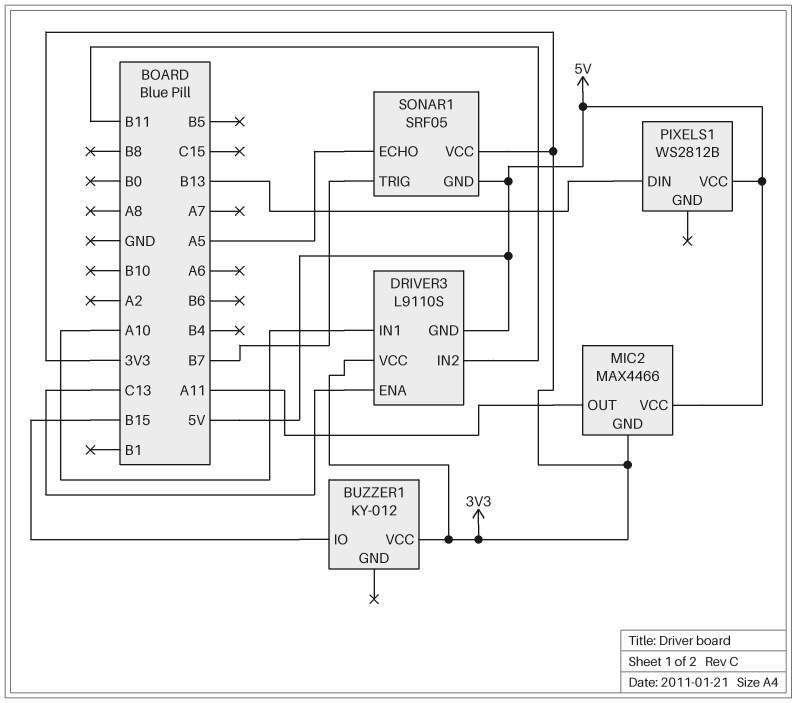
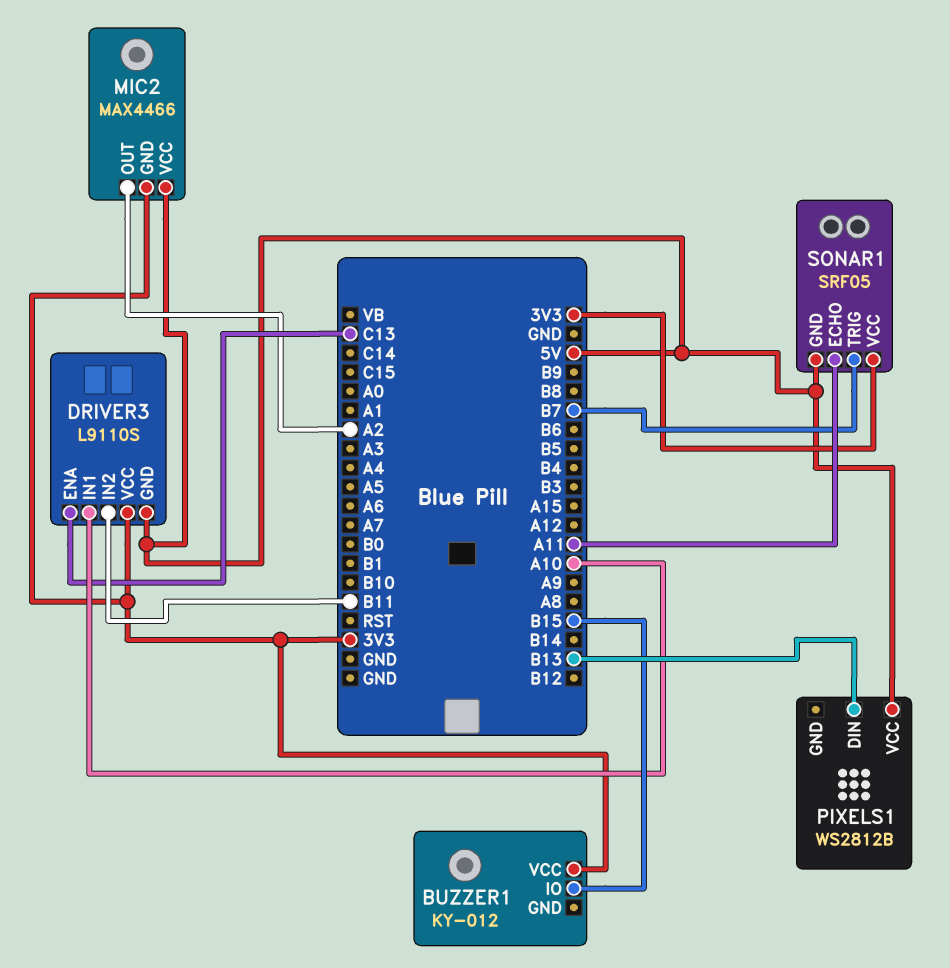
MIC2 pin OUT: A11 -> A2
SONAR1 pin ECHO: A5 -> A11

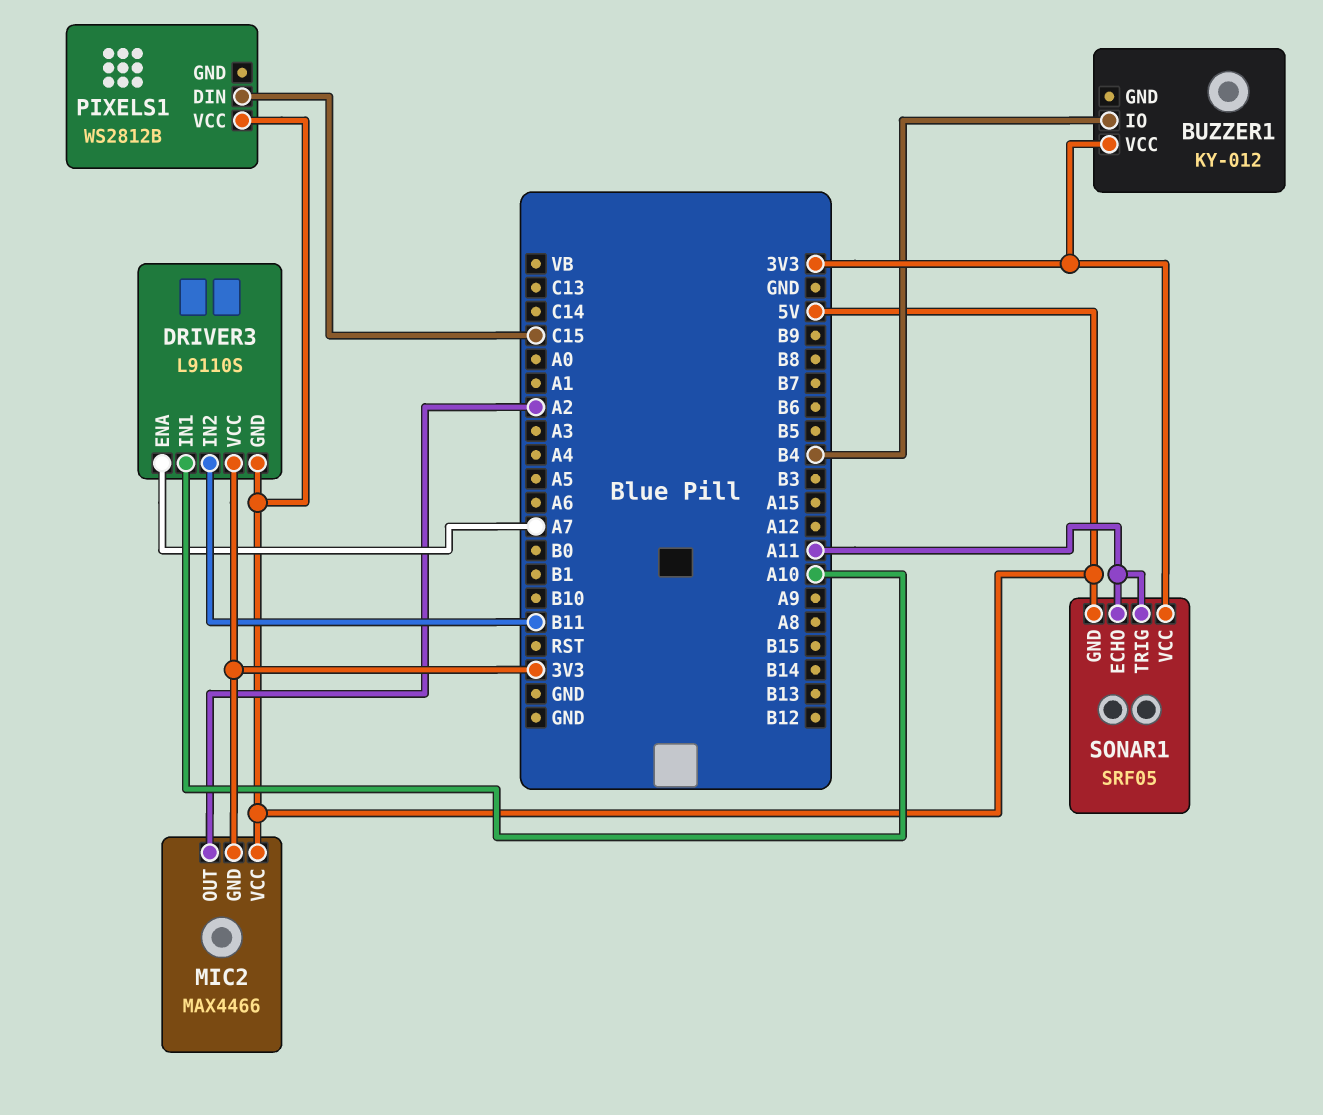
BUZZER1 pin IO: B15 -> B4
DRIVER3 pin ENA: C13 -> A7
PIXELS1 pin DIN: B13 -> C15
SONAR1 pin TRIG: B7 -> A11

